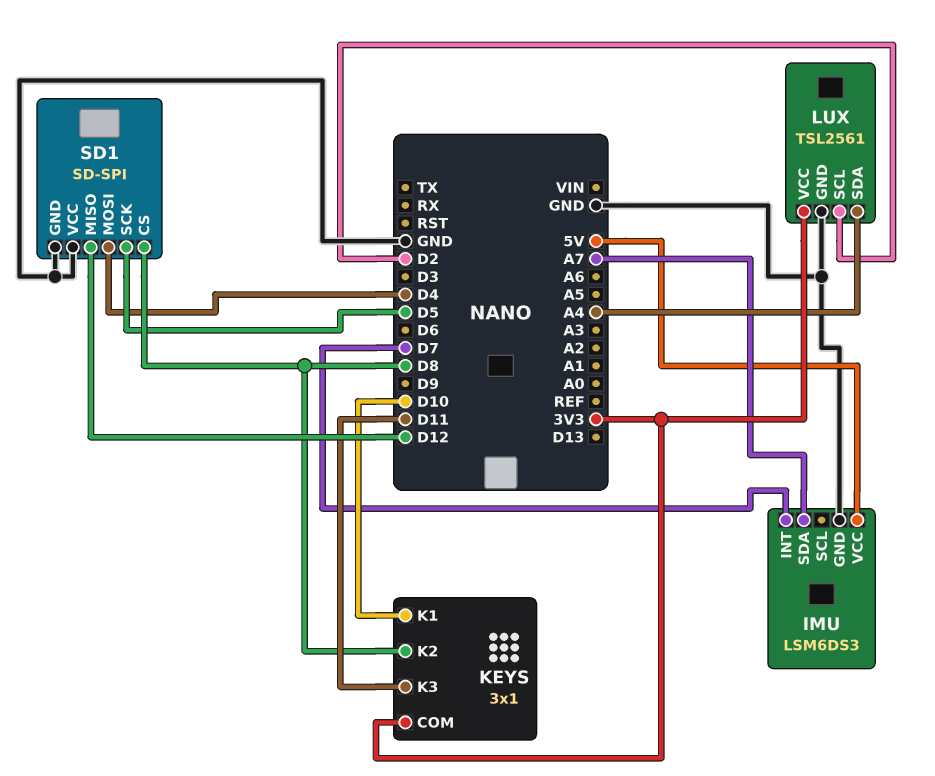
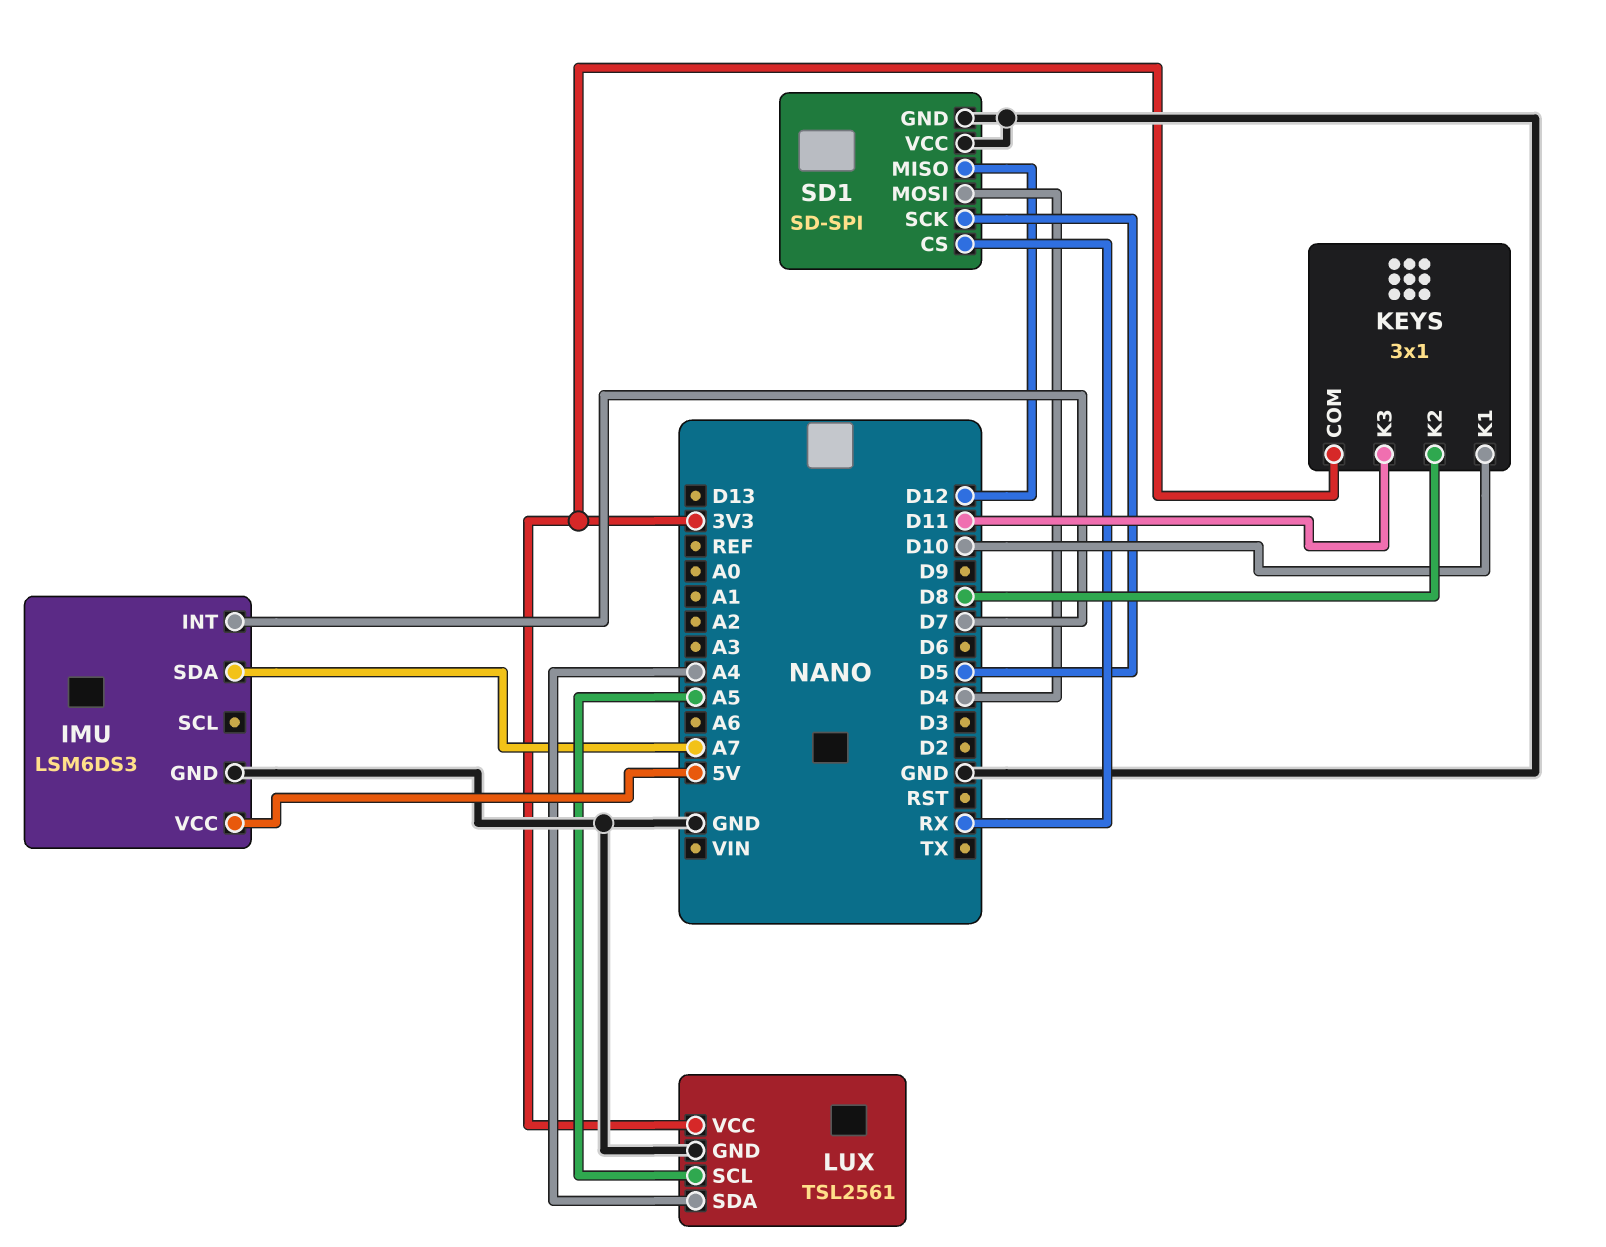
LUX pin SCL: D2 -> A5
SD1 pin CS: D8 -> RX

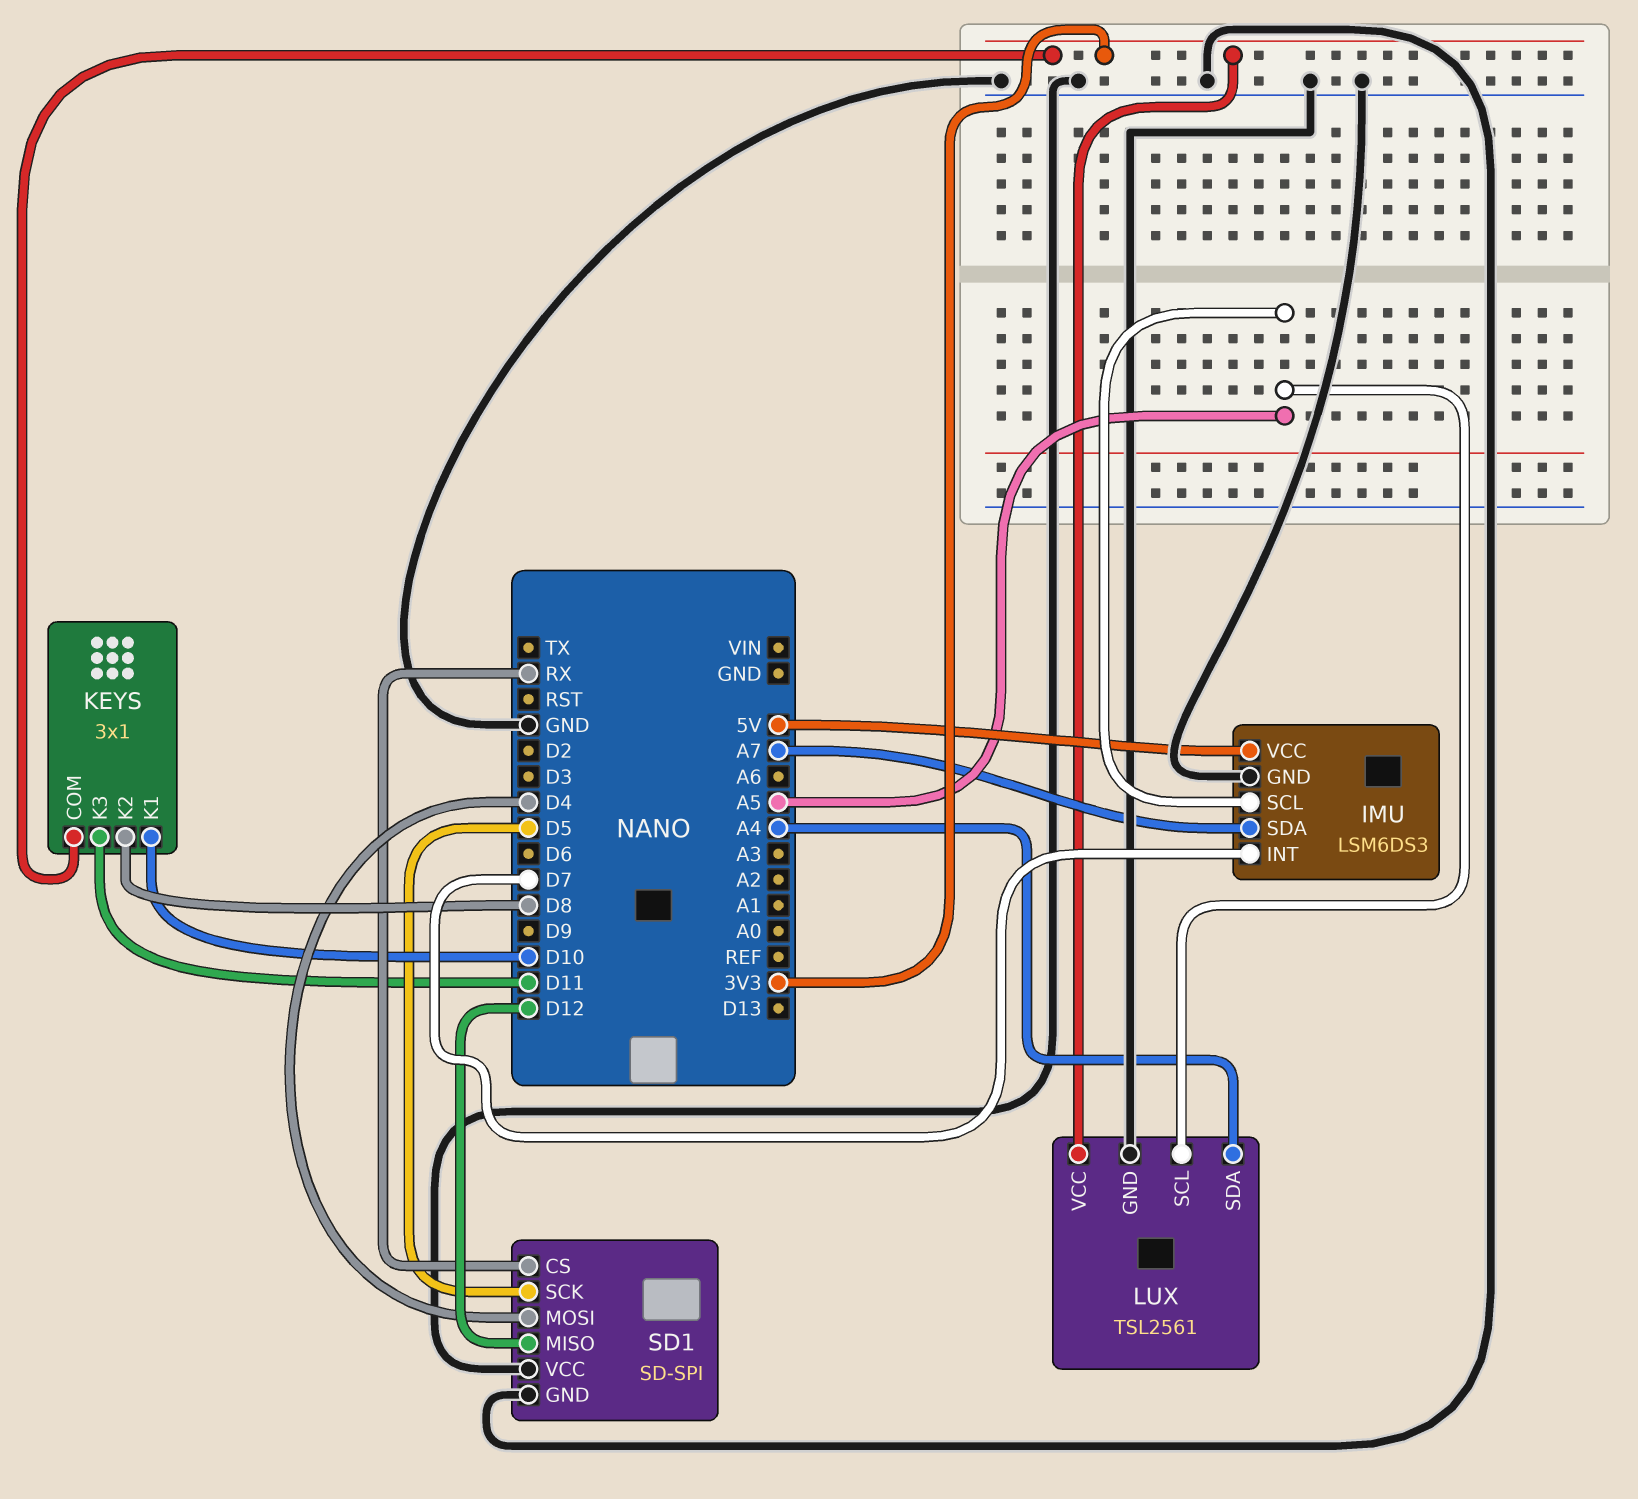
IMU pin SCL: none -> A5

